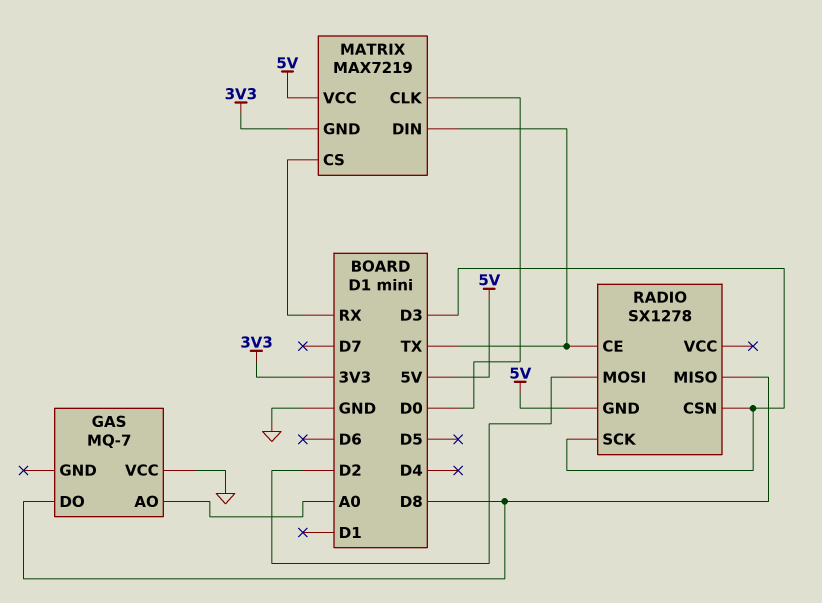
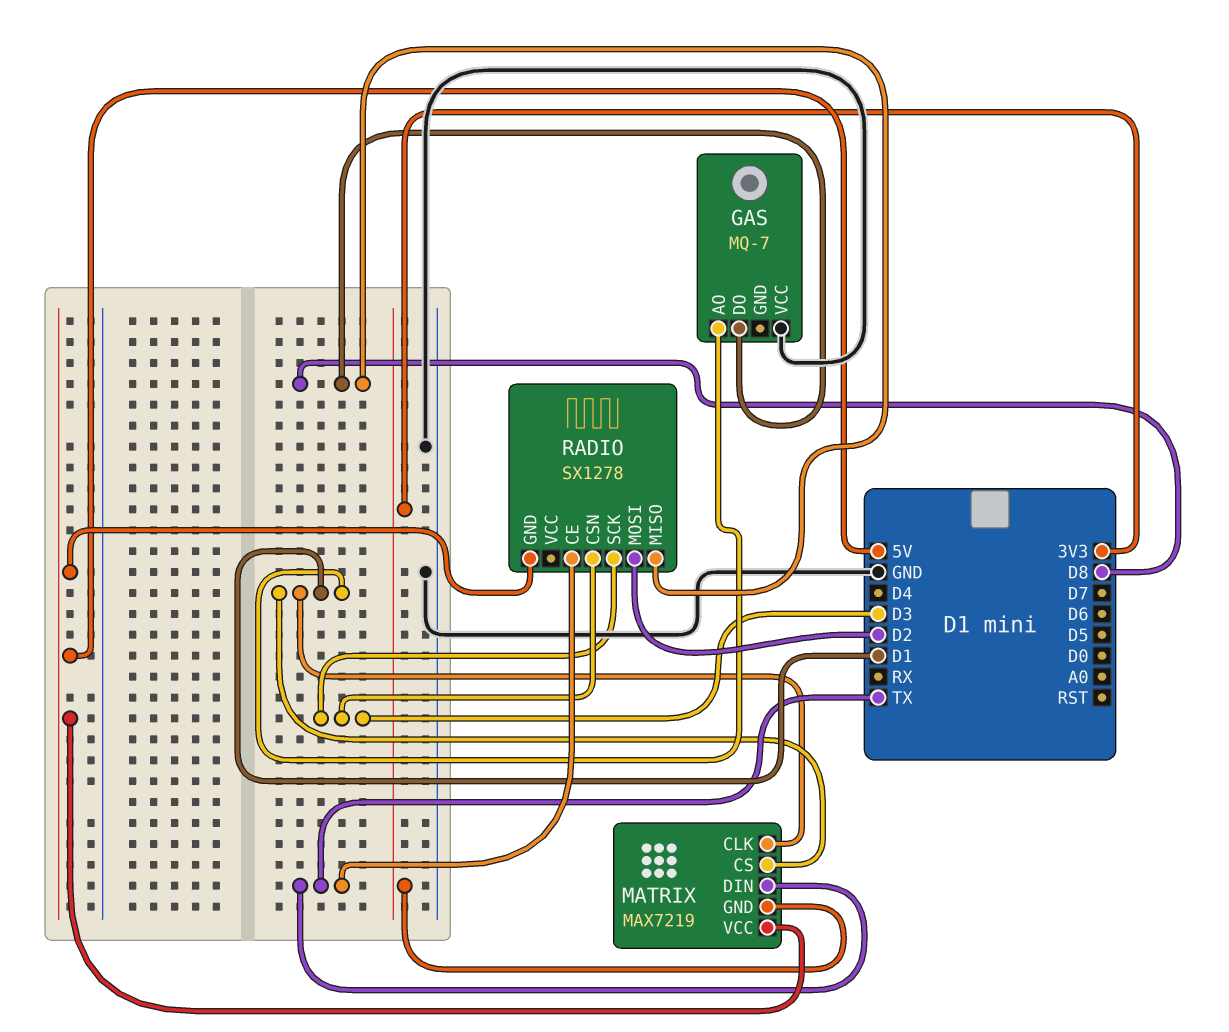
GAS pin AO: A0 -> D1
MATRIX pin CLK: D0 -> D1
MATRIX pin CS: RX -> D1

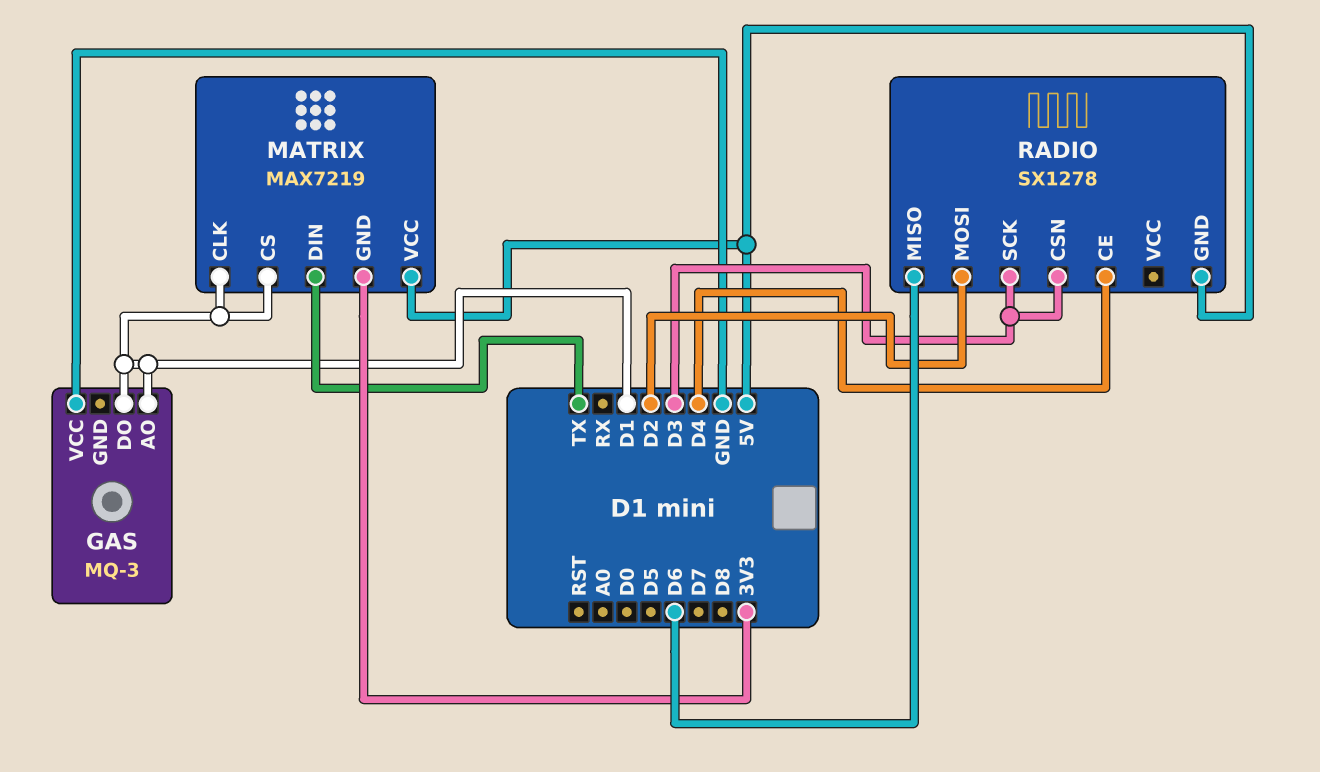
GAS: MQ-7 -> MQ-3
GAS pin DO: D8 -> D1
RADIO pin CE: TX -> D4
RADIO pin MISO: D8 -> D6

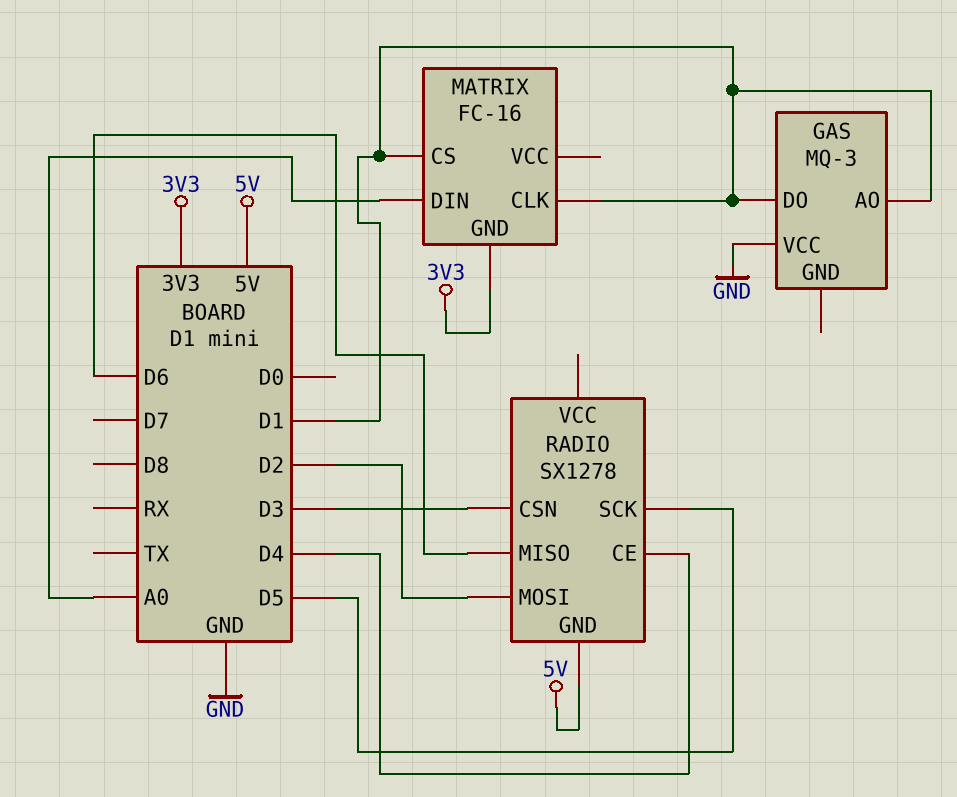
MATRIX: MAX7219 -> FC-16
MATRIX pin DIN: TX -> A0
MATRIX pin VCC: 5V -> none
RADIO pin SCK: D3 -> D5

